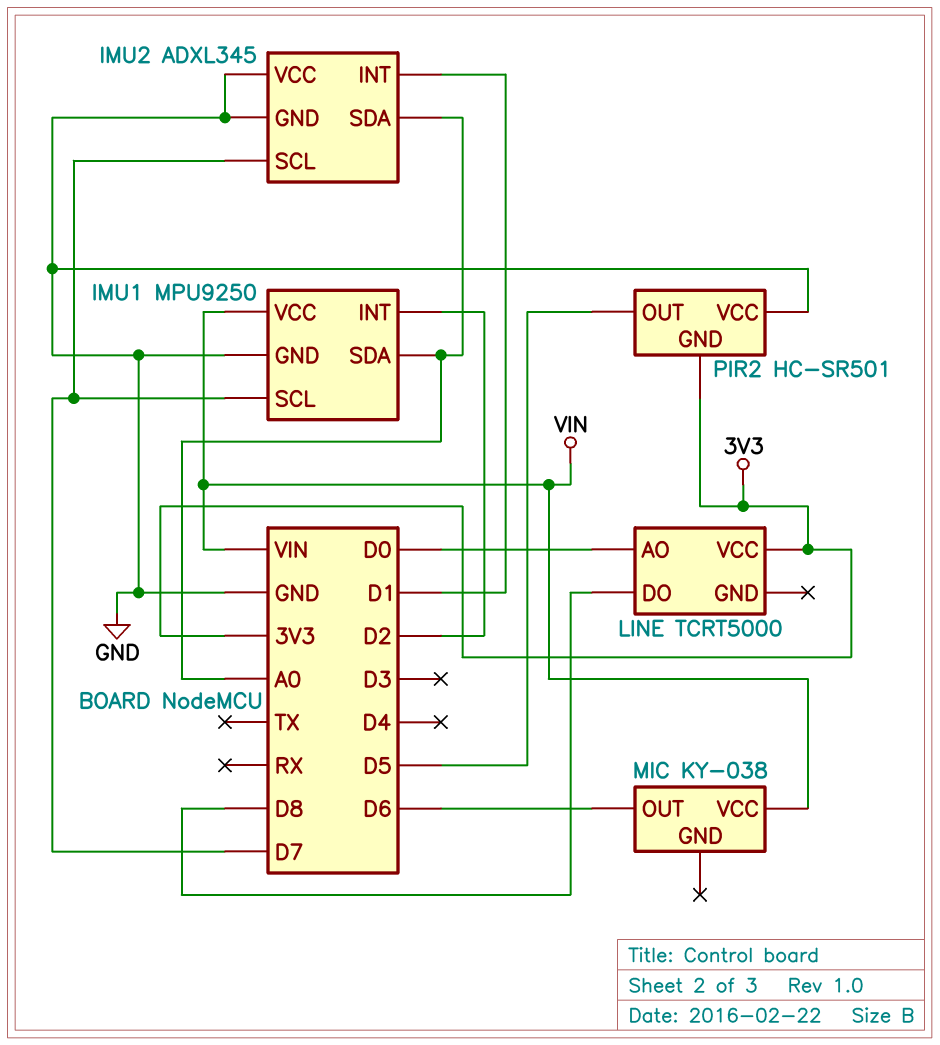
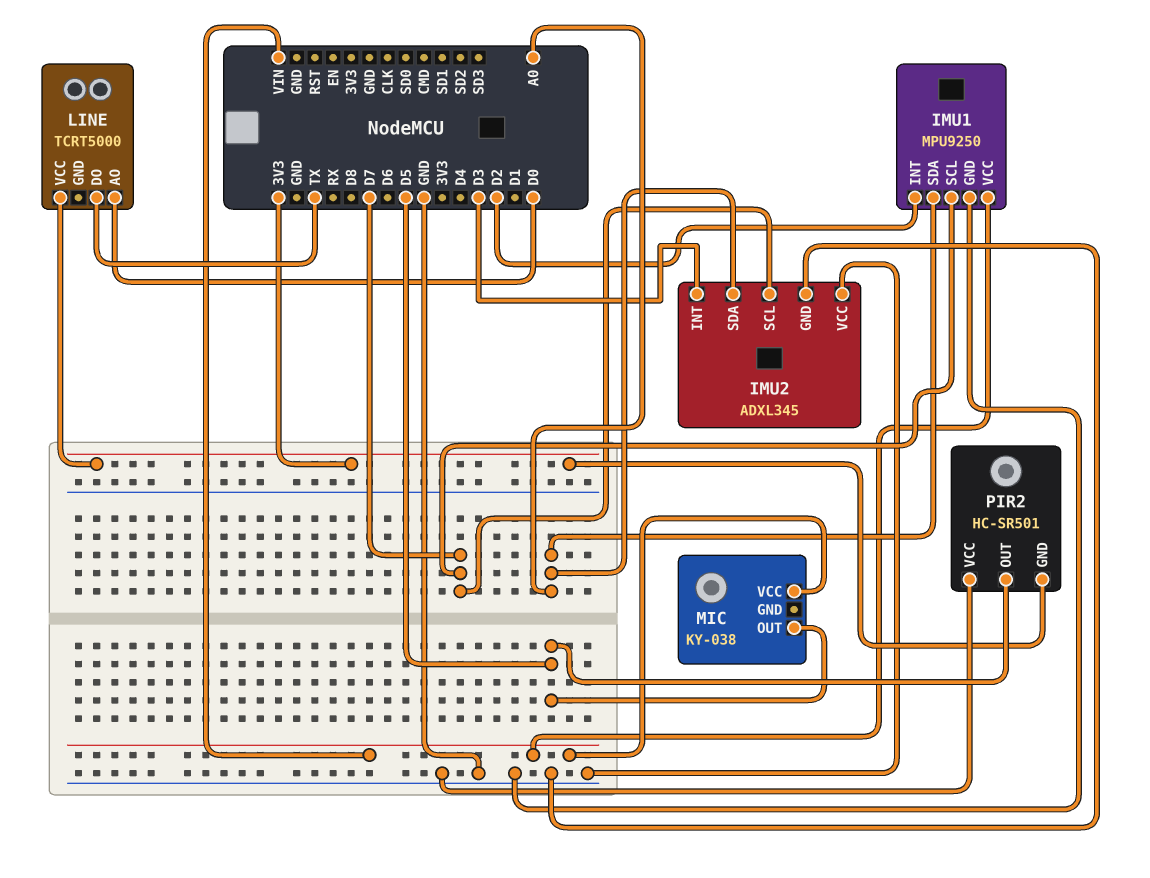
IMU2 pin INT: D1 -> D3
LINE pin DO: D8 -> TX
MIC pin OUT: D6 -> D5

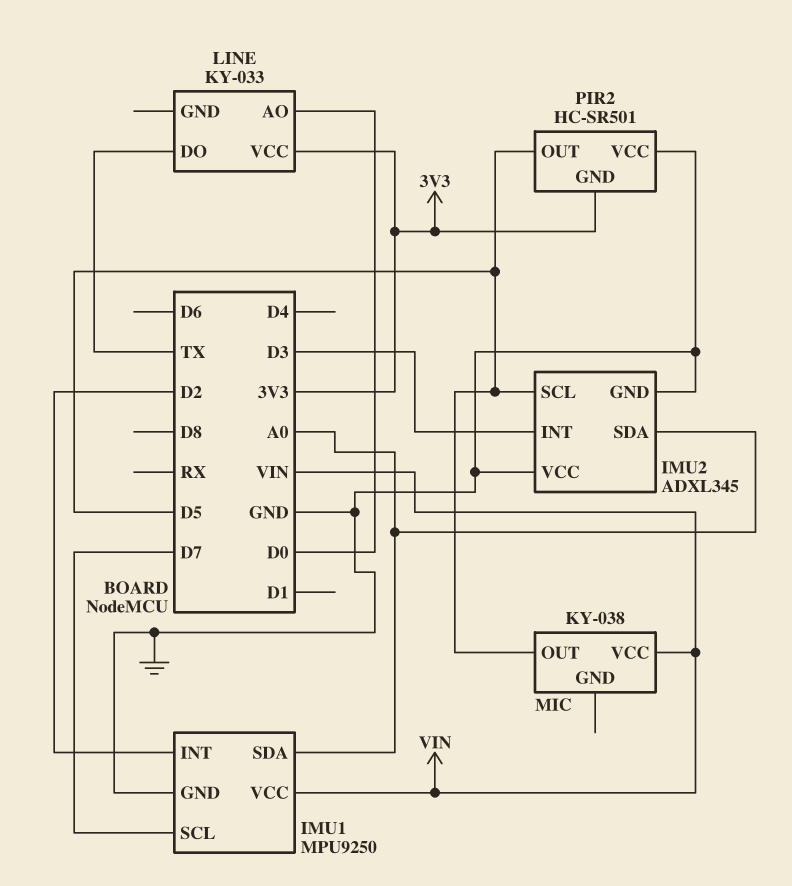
IMU2 pin SCL: D7 -> D5
LINE: TCRT5000 -> KY-033

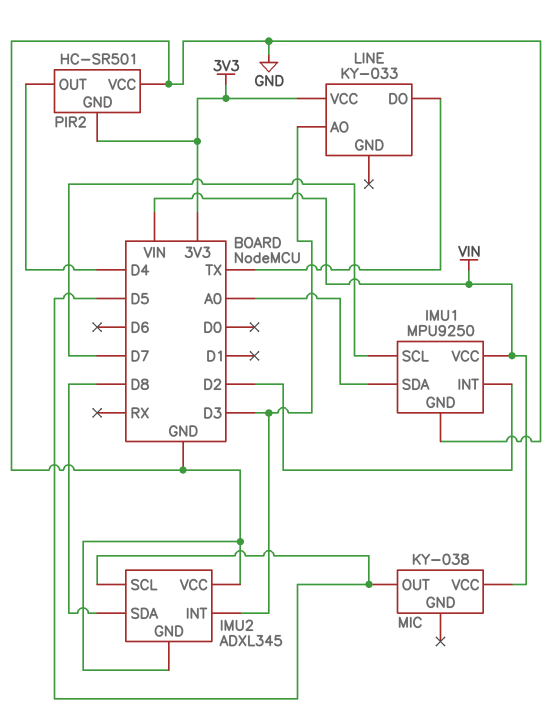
IMU2 pin SDA: A0 -> D8
LINE pin AO: D0 -> D3
PIR2 pin OUT: D5 -> D4

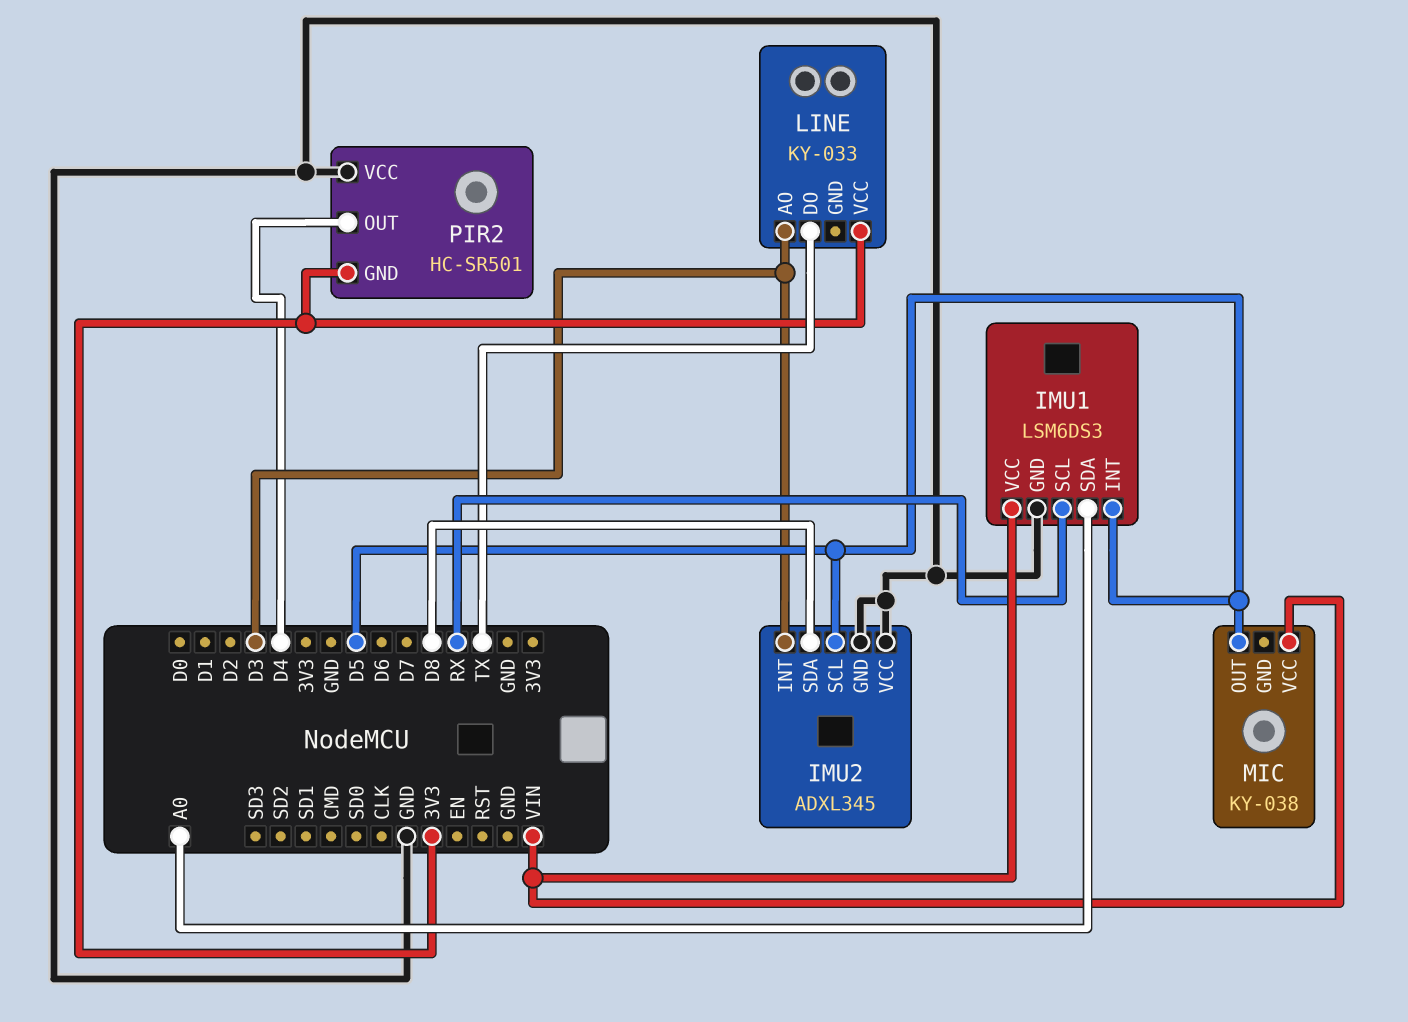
IMU1: MPU9250 -> LSM6DS3
IMU1 pin INT: D2 -> D5
IMU1 pin SCL: D7 -> RX

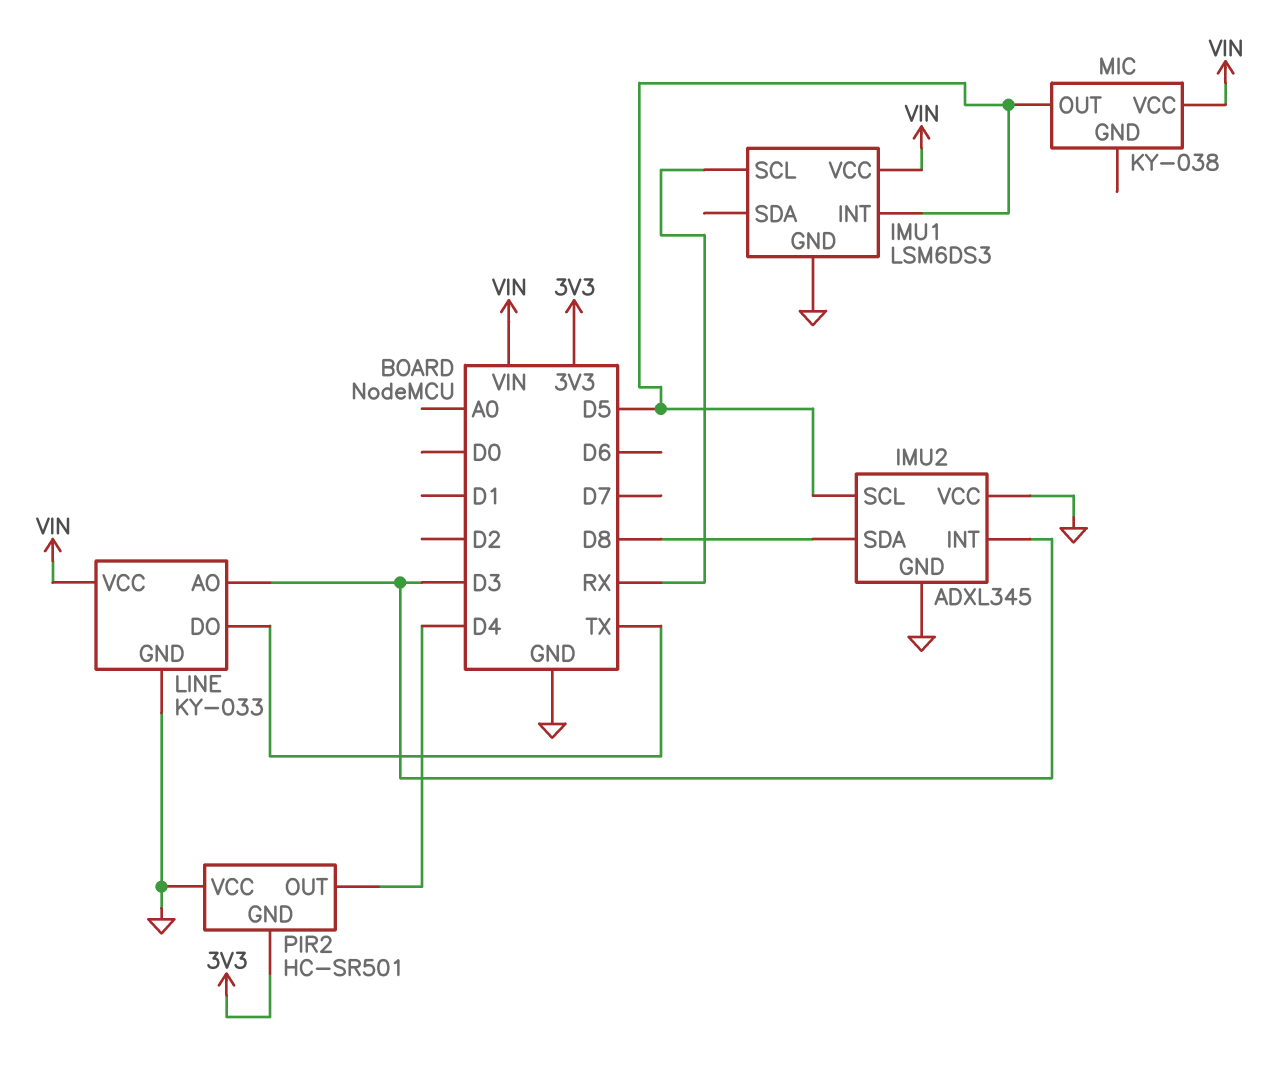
IMU1 pin SDA: A0 -> none
LINE pin GND: none -> GND
LINE pin VCC: 3V3 -> VIN

